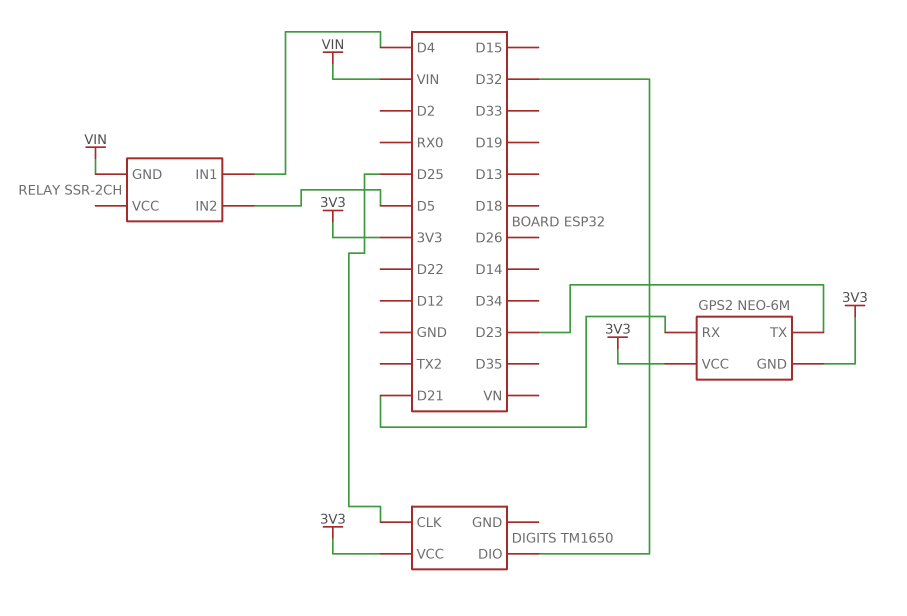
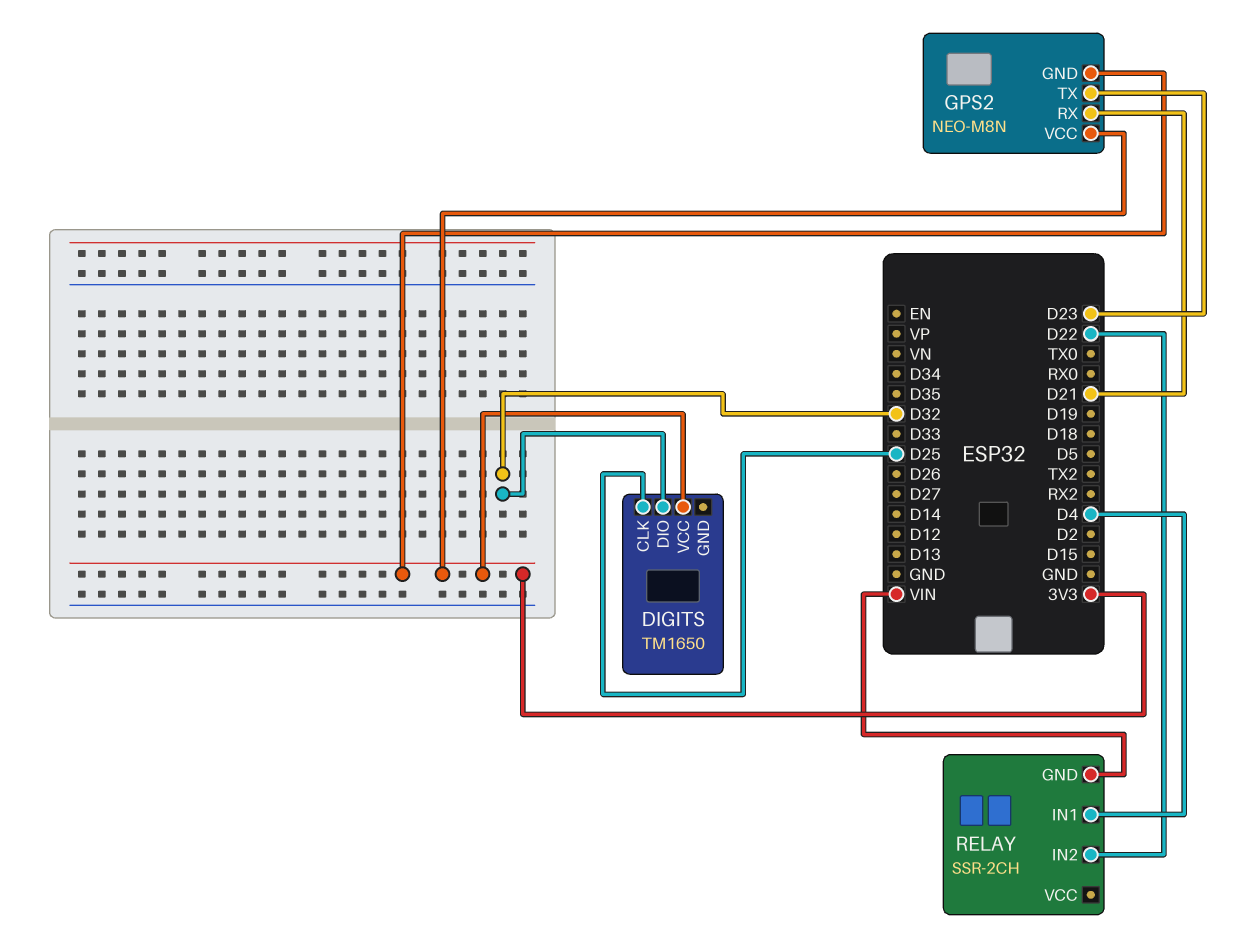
GPS2: NEO-6M -> NEO-M8N
RELAY pin IN2: D5 -> D22

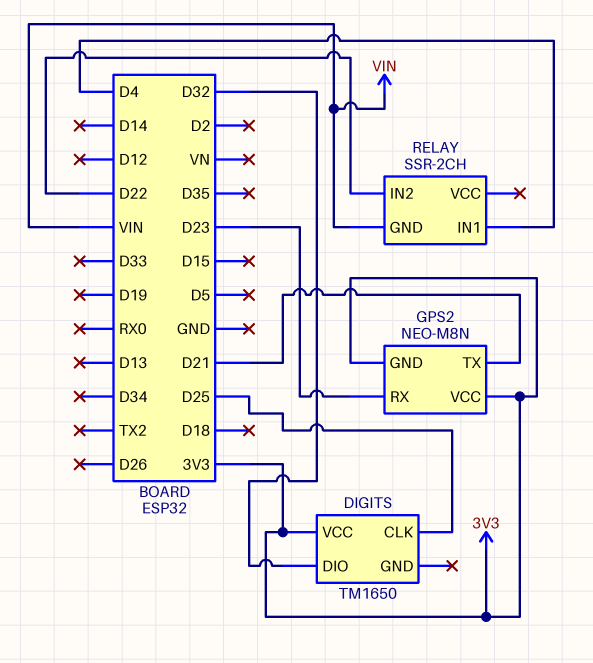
GPS2 pin RX: D21 -> D23
GPS2 pin TX: D23 -> D21

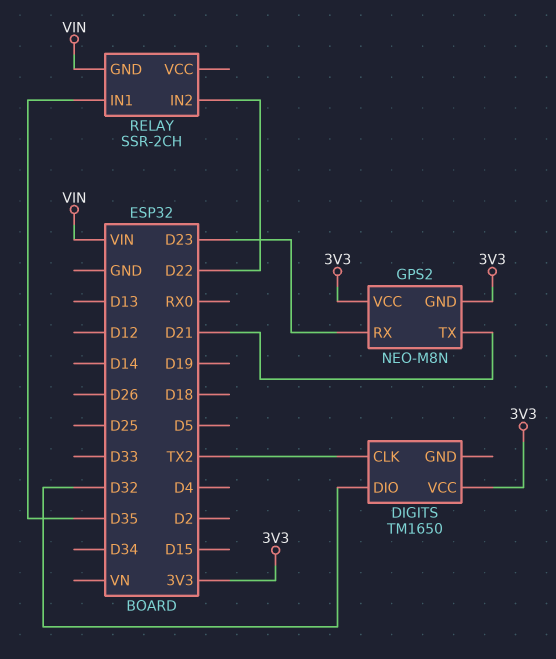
DIGITS pin CLK: D25 -> TX2
RELAY pin IN1: D4 -> D35

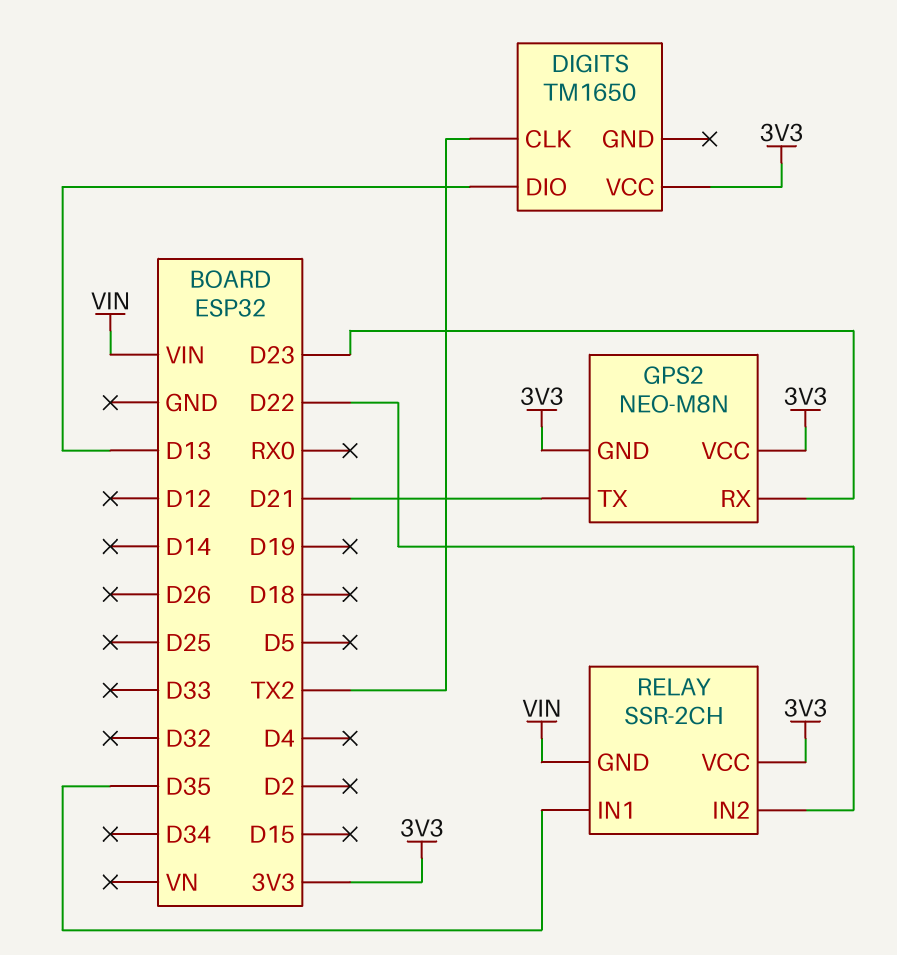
DIGITS pin DIO: D32 -> D13
RELAY pin VCC: none -> 3V3

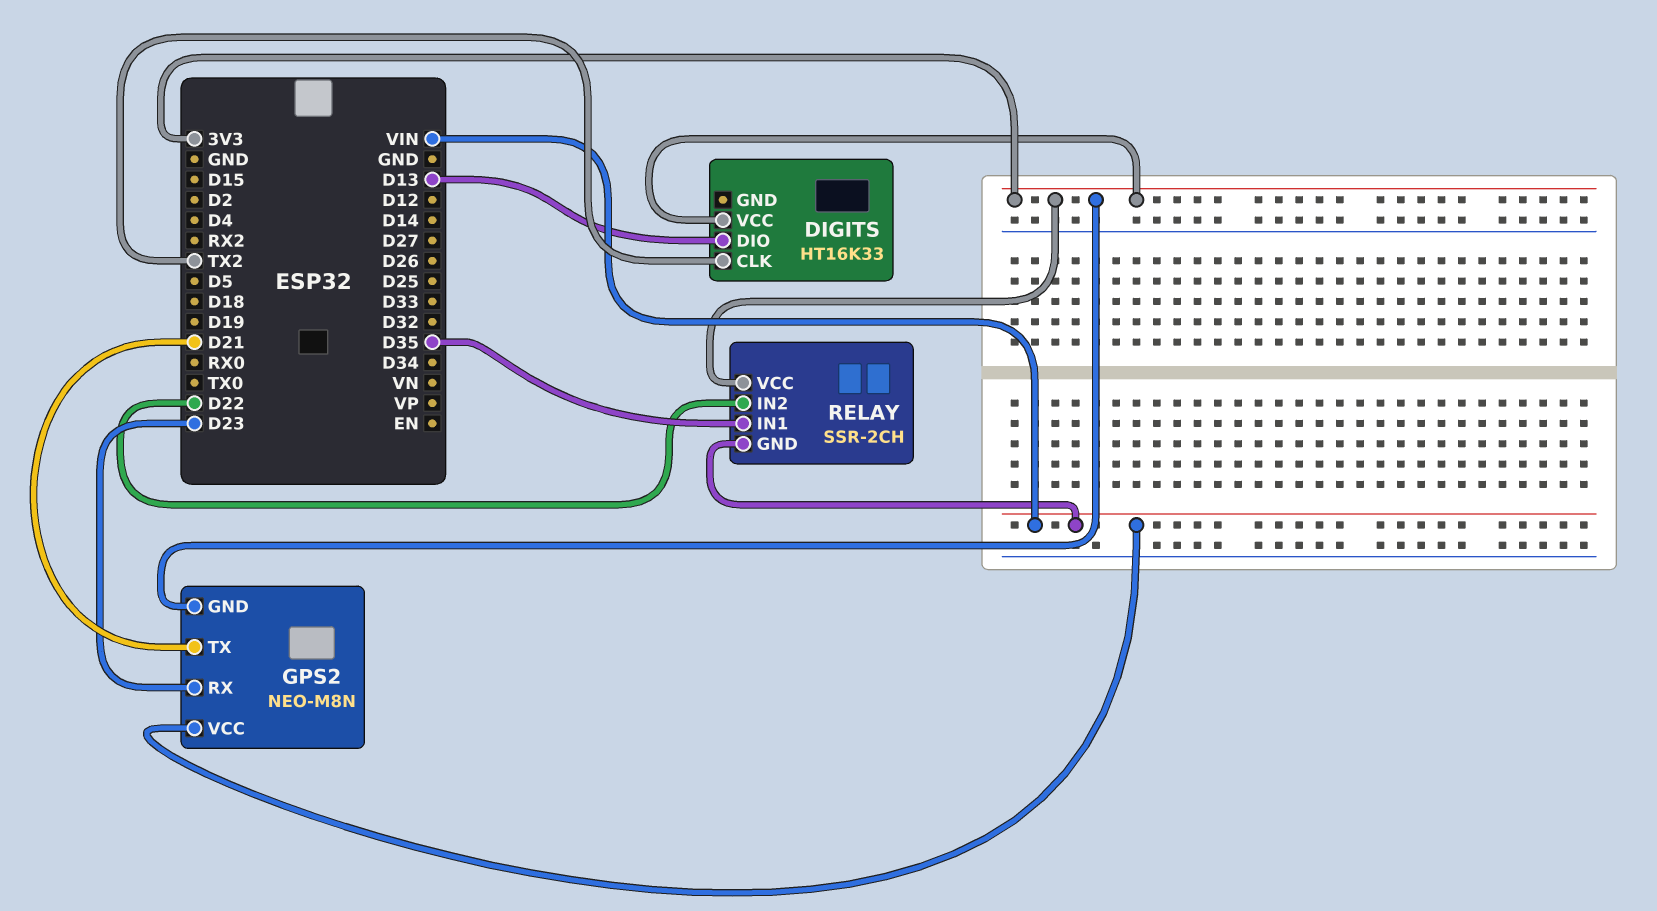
DIGITS: TM1650 -> HT16K33
GPS2 pin VCC: 3V3 -> VIN

